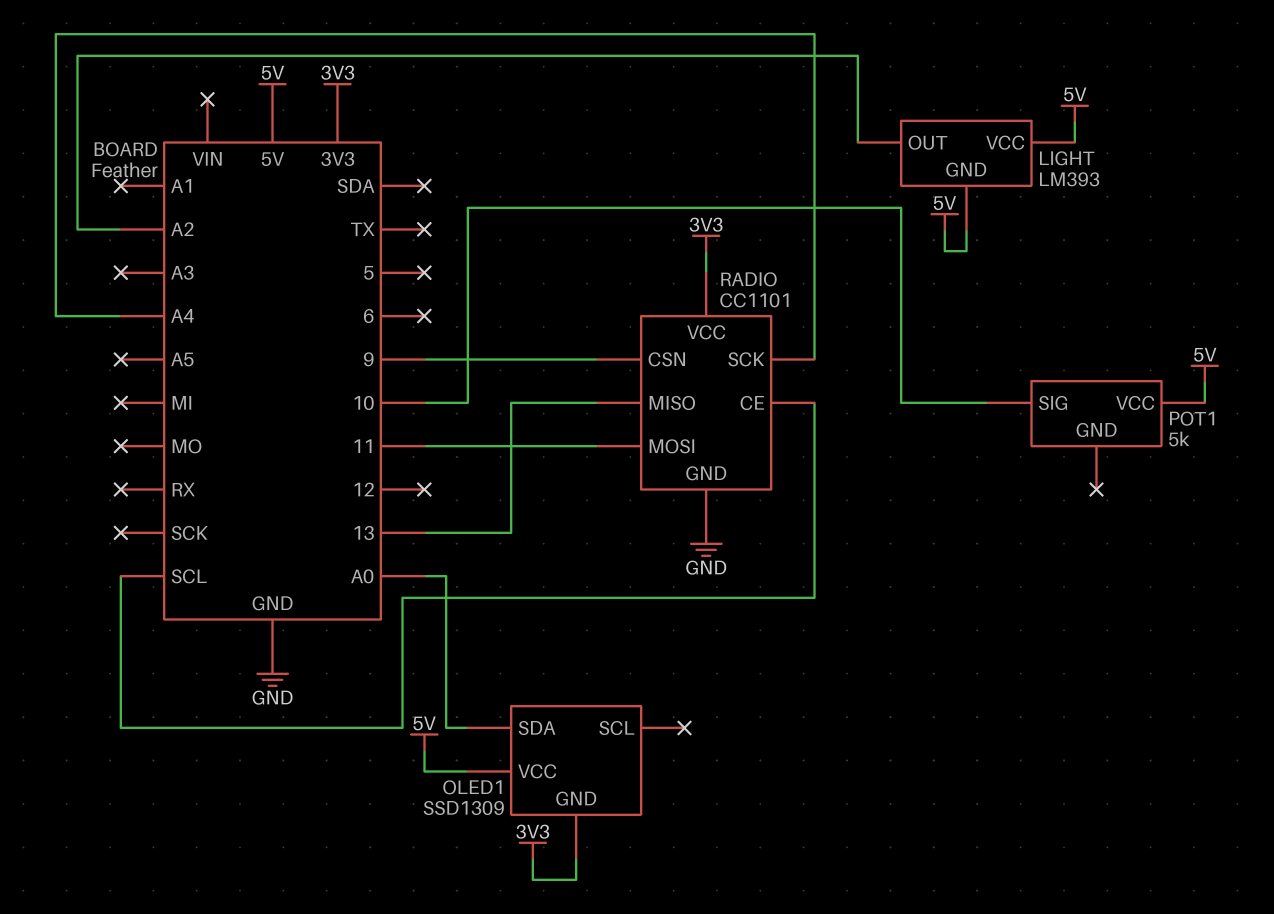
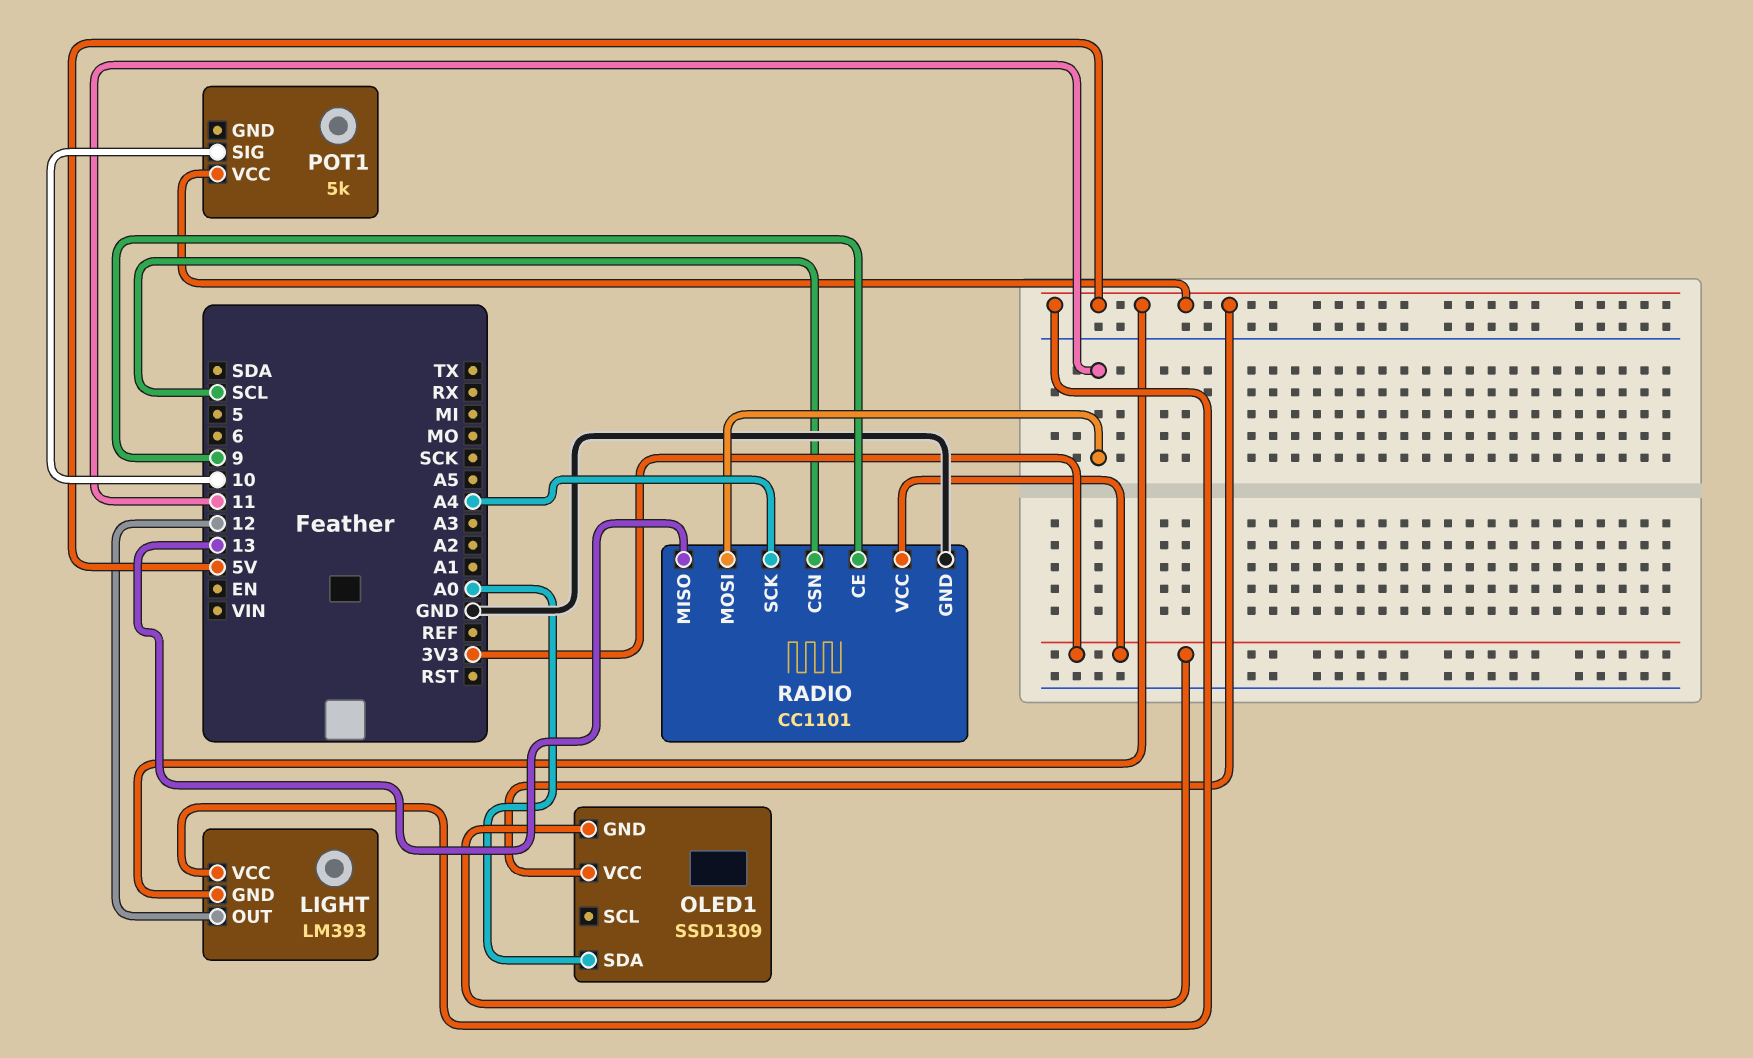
LIGHT pin OUT: A2 -> 12
RADIO pin CE: SCL -> 9
RADIO pin CSN: 9 -> SCL

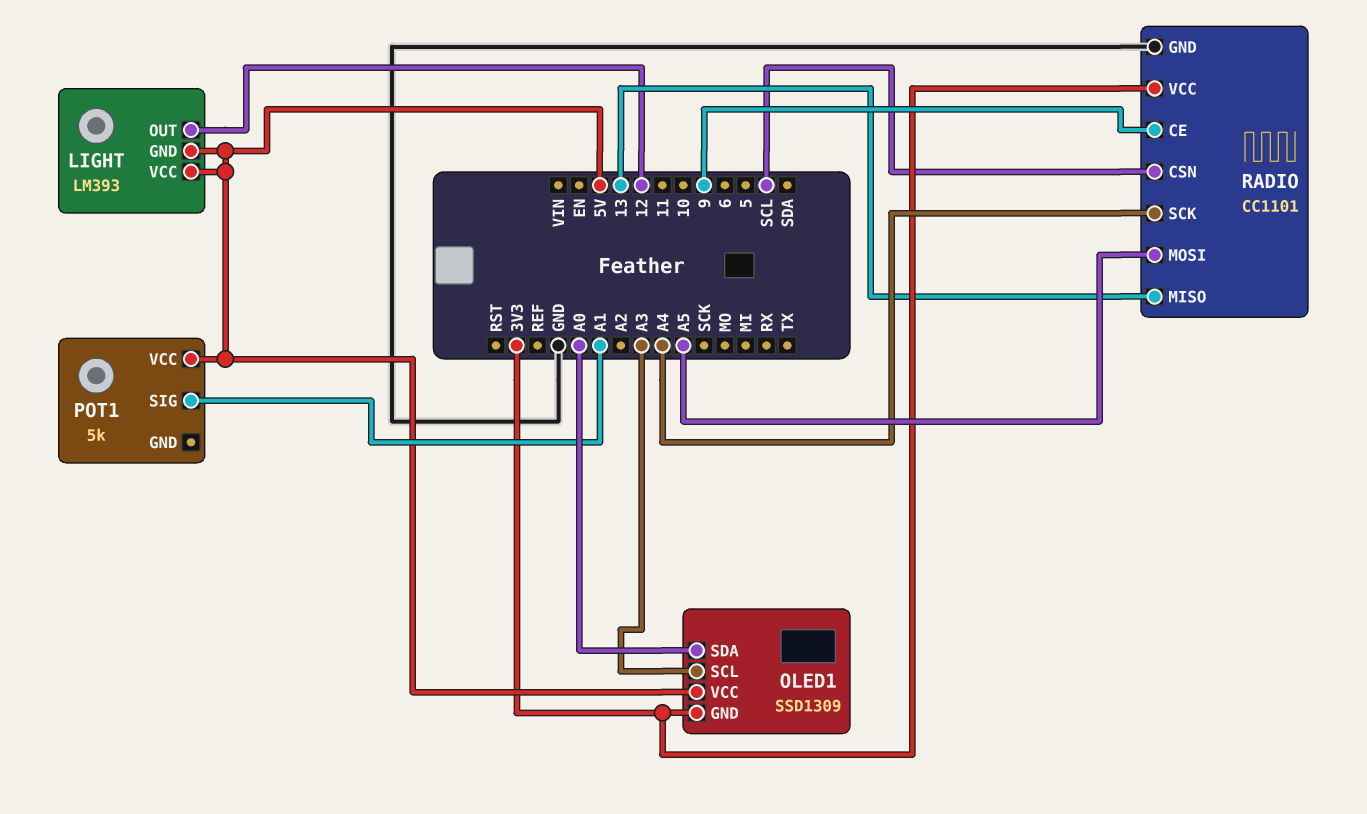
OLED1 pin SCL: none -> A3
POT1 pin SIG: 10 -> A1
RADIO pin MOSI: 11 -> A5

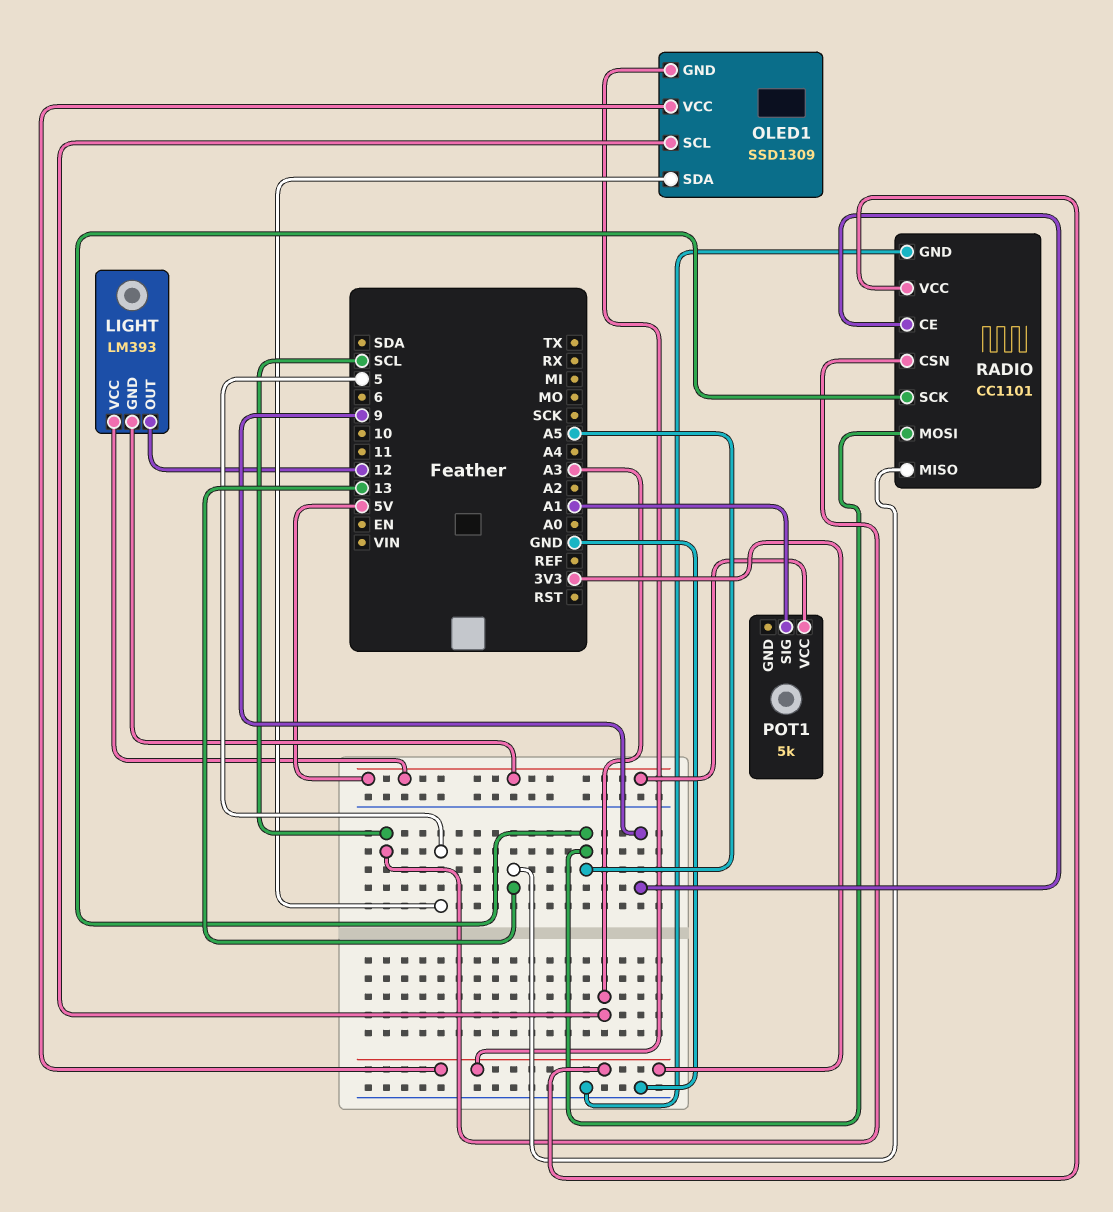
OLED1 pin SDA: A0 -> 5
OLED1 pin VCC: 5V -> 3V3
RADIO pin SCK: A4 -> A5

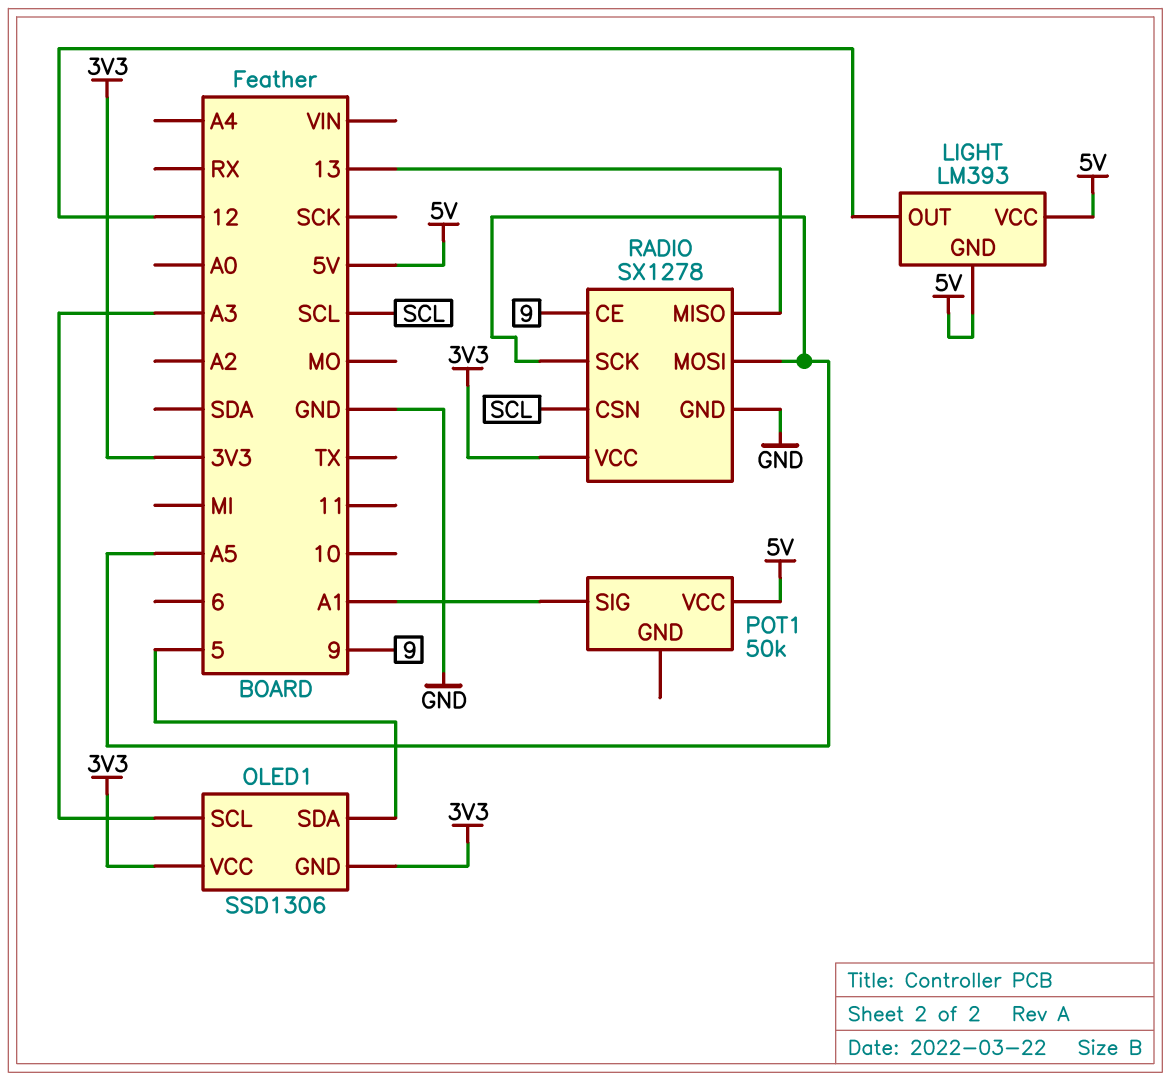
OLED1: SSD1309 -> SSD1306
POT1: 5k -> 50k
RADIO: CC1101 -> SX1278

